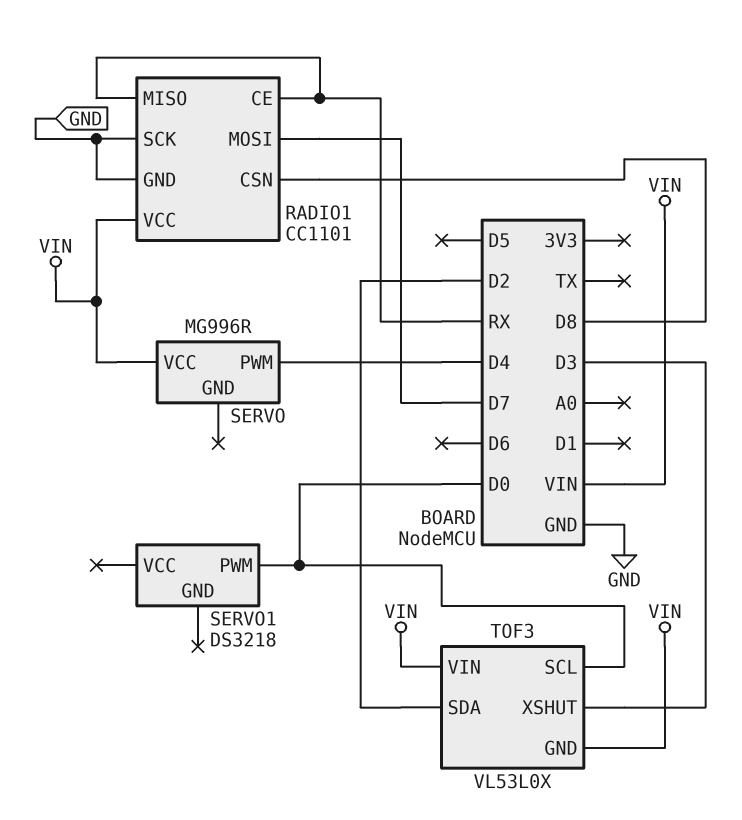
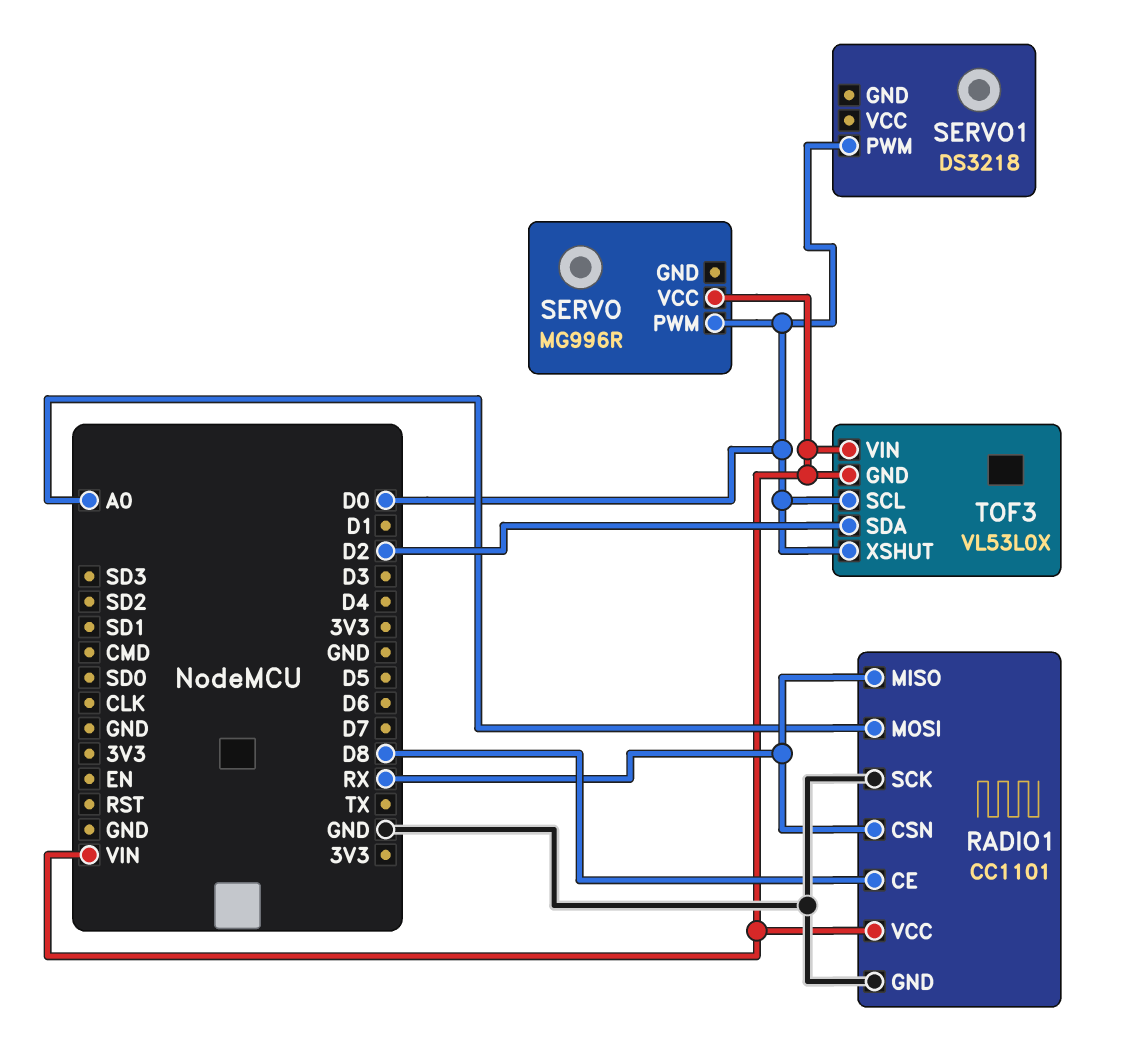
RADIO1 pin CE: RX -> D8
RADIO1 pin CSN: D8 -> RX
RADIO1 pin MOSI: D7 -> A0
SERVO pin PWM: D4 -> D0
TOF3 pin XSHUT: D3 -> D0

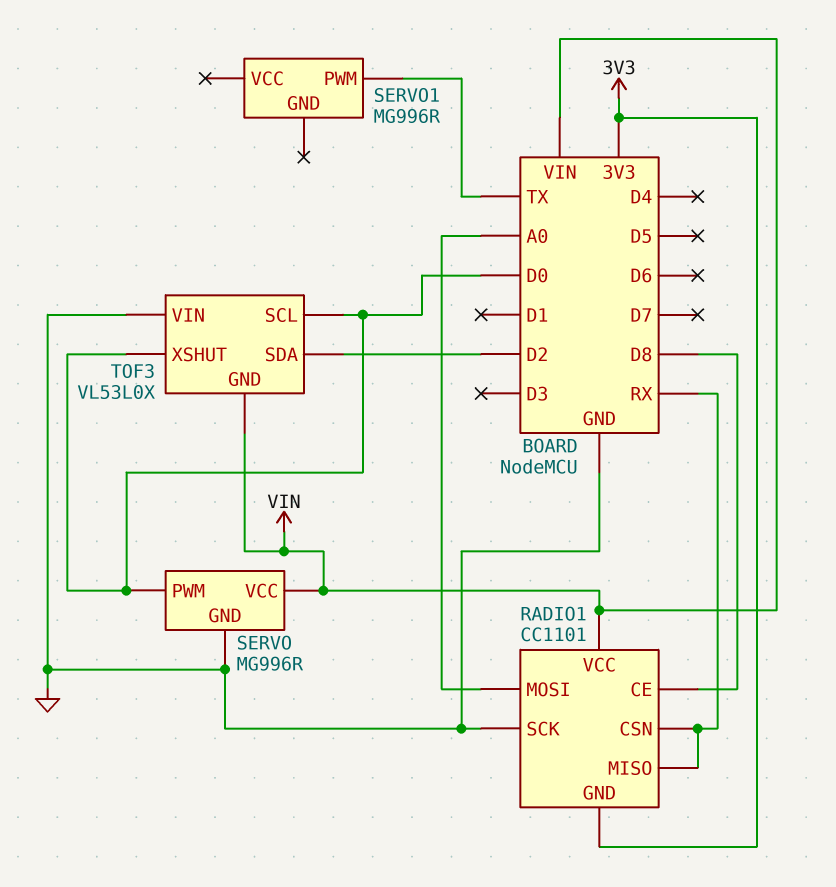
RADIO1 pin GND: GND -> 3V3
SERVO pin GND: none -> GND
SERVO1: DS3218 -> MG996R
SERVO1 pin PWM: D0 -> TX
TOF3 pin VIN: VIN -> GND

